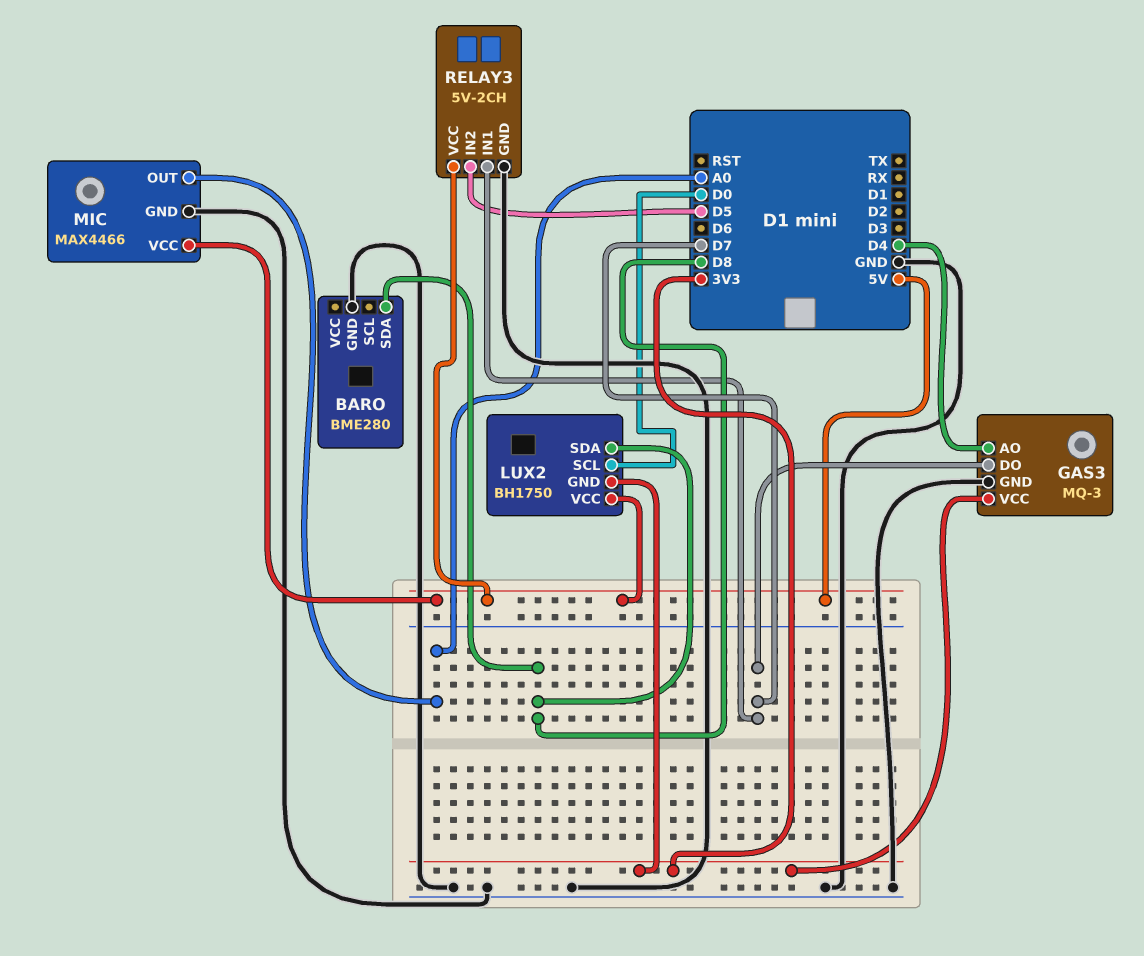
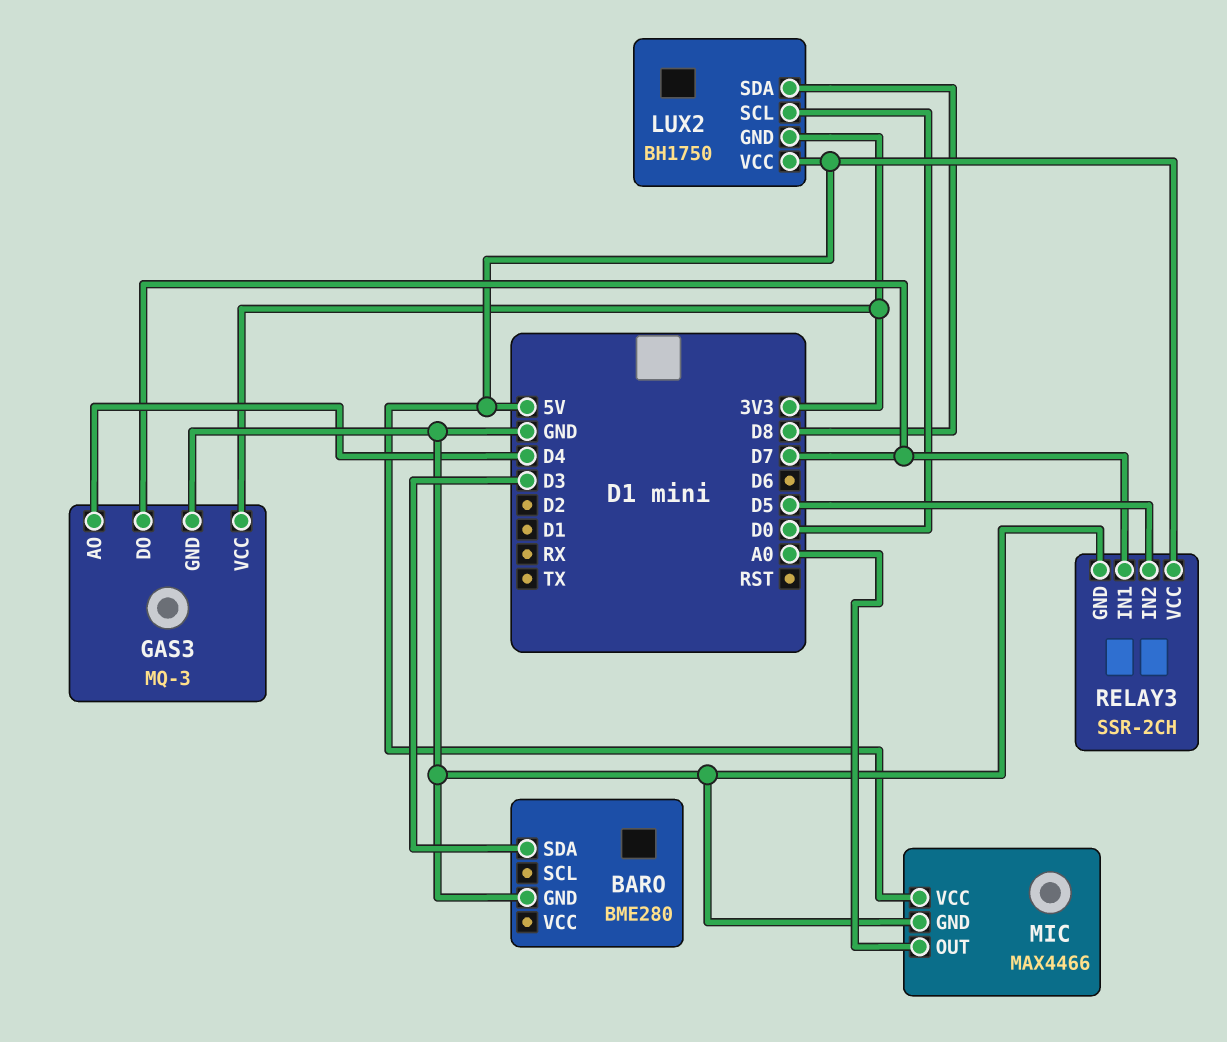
BARO pin SDA: D8 -> D3
RELAY3: 5V-2CH -> SSR-2CH

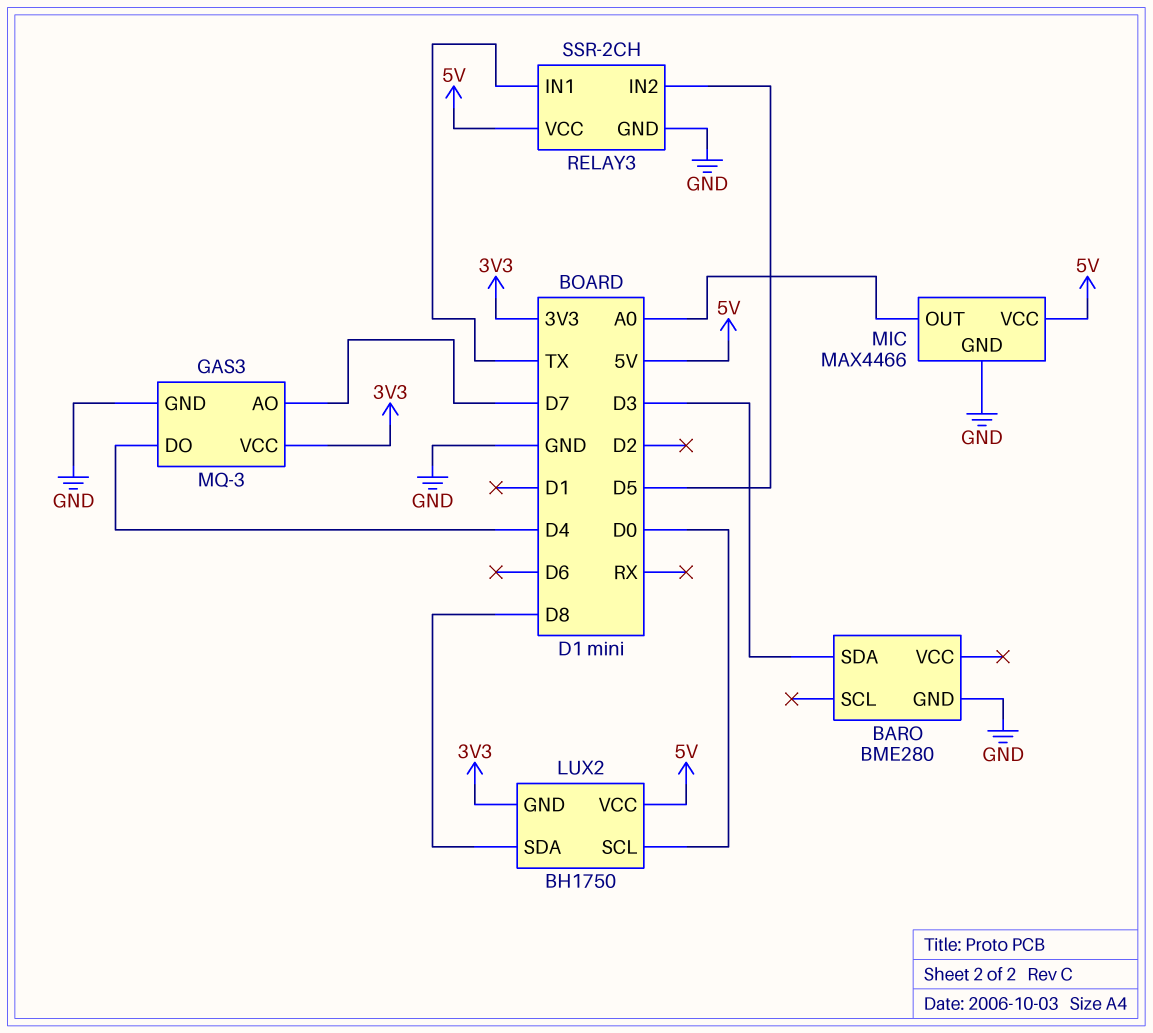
GAS3 pin AO: D4 -> D7
GAS3 pin DO: D7 -> D4
RELAY3 pin IN1: D7 -> TX

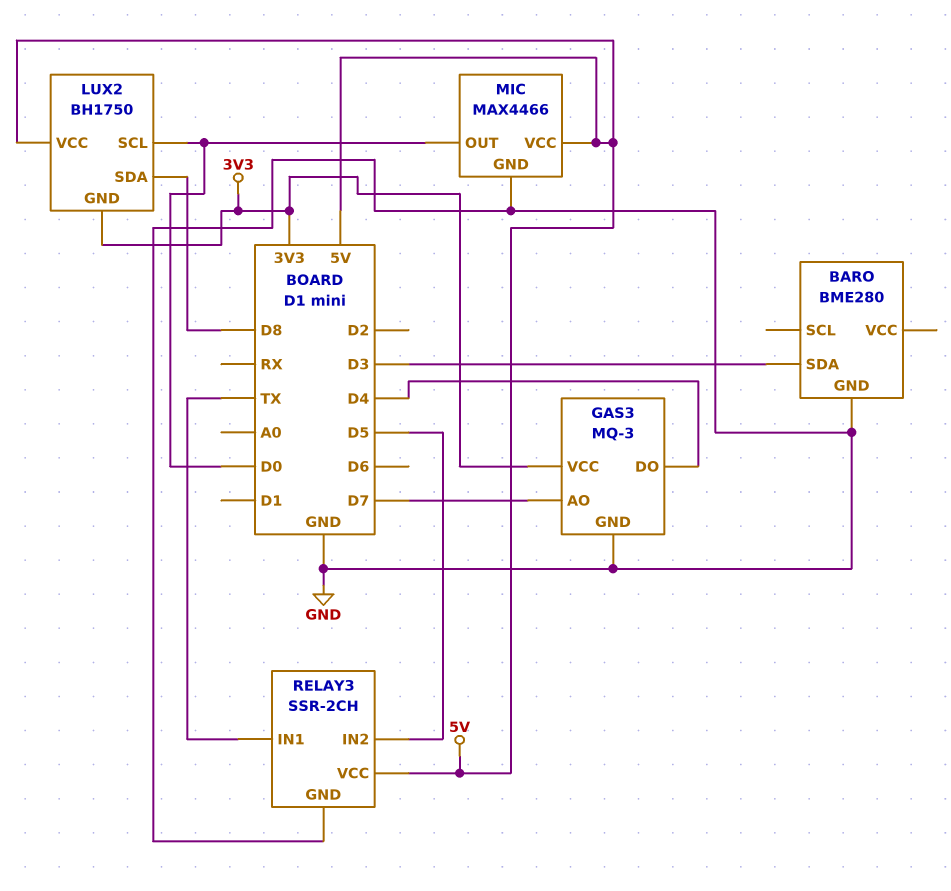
MIC pin OUT: A0 -> D0

